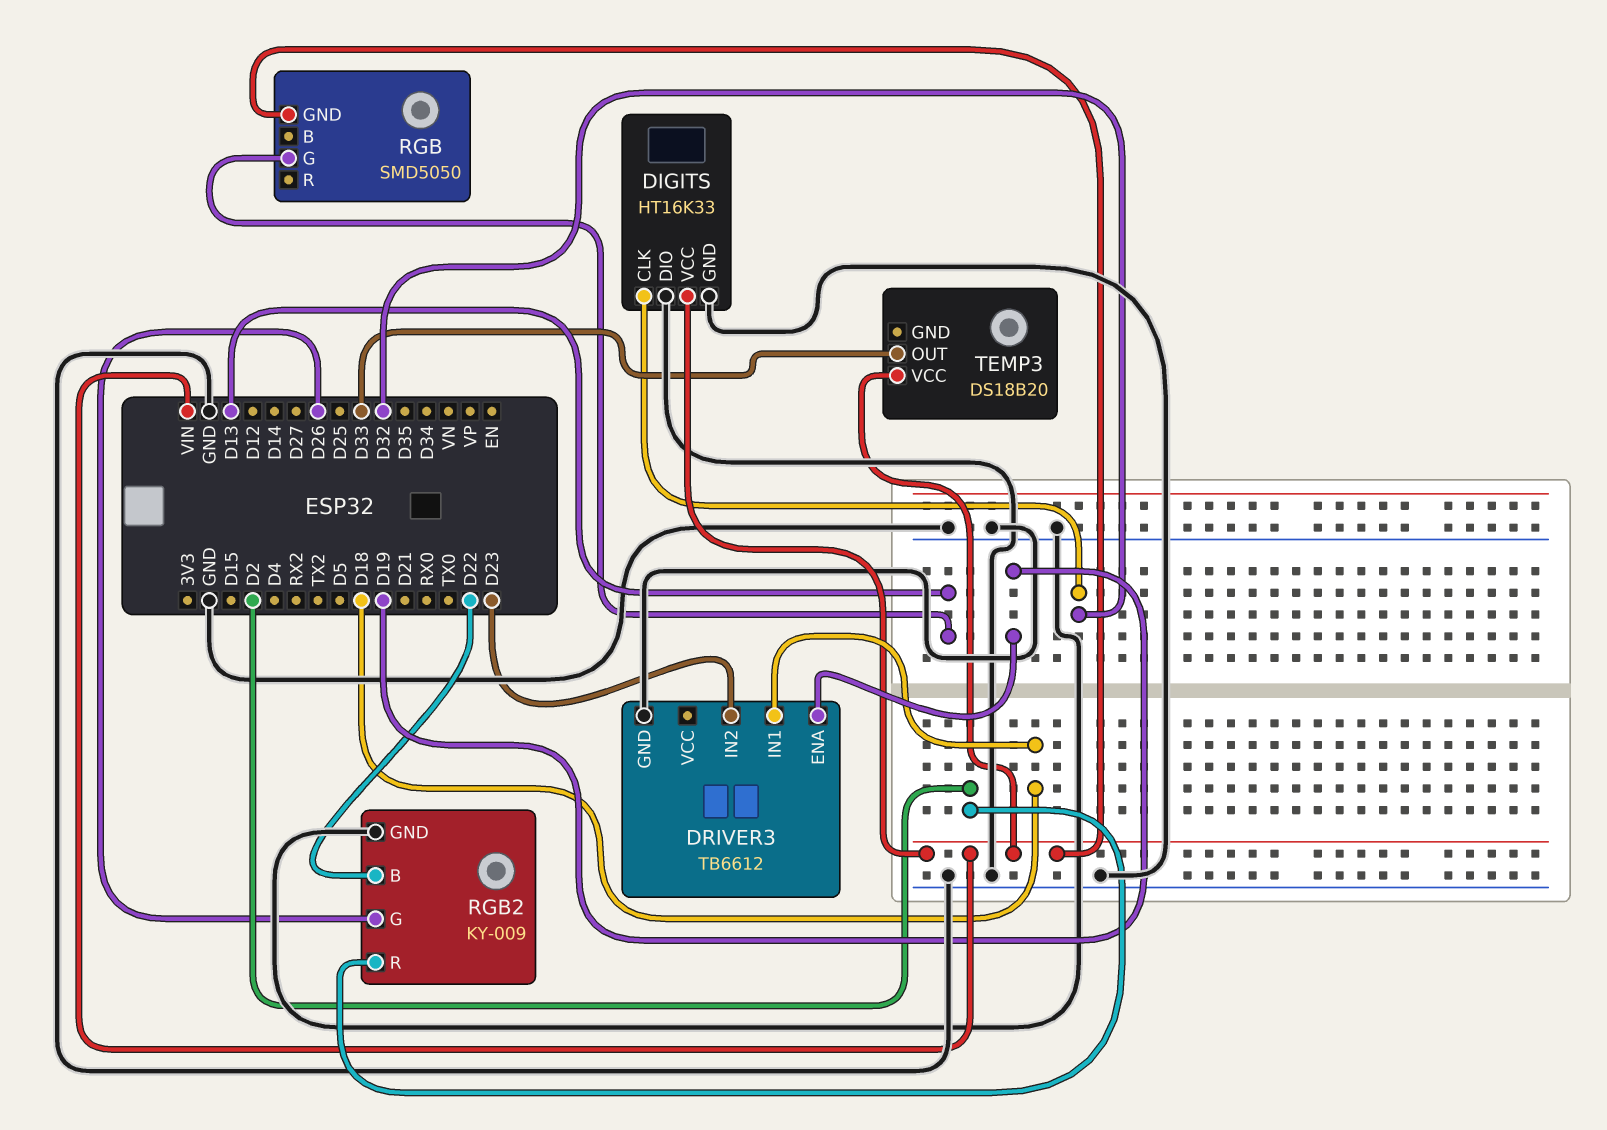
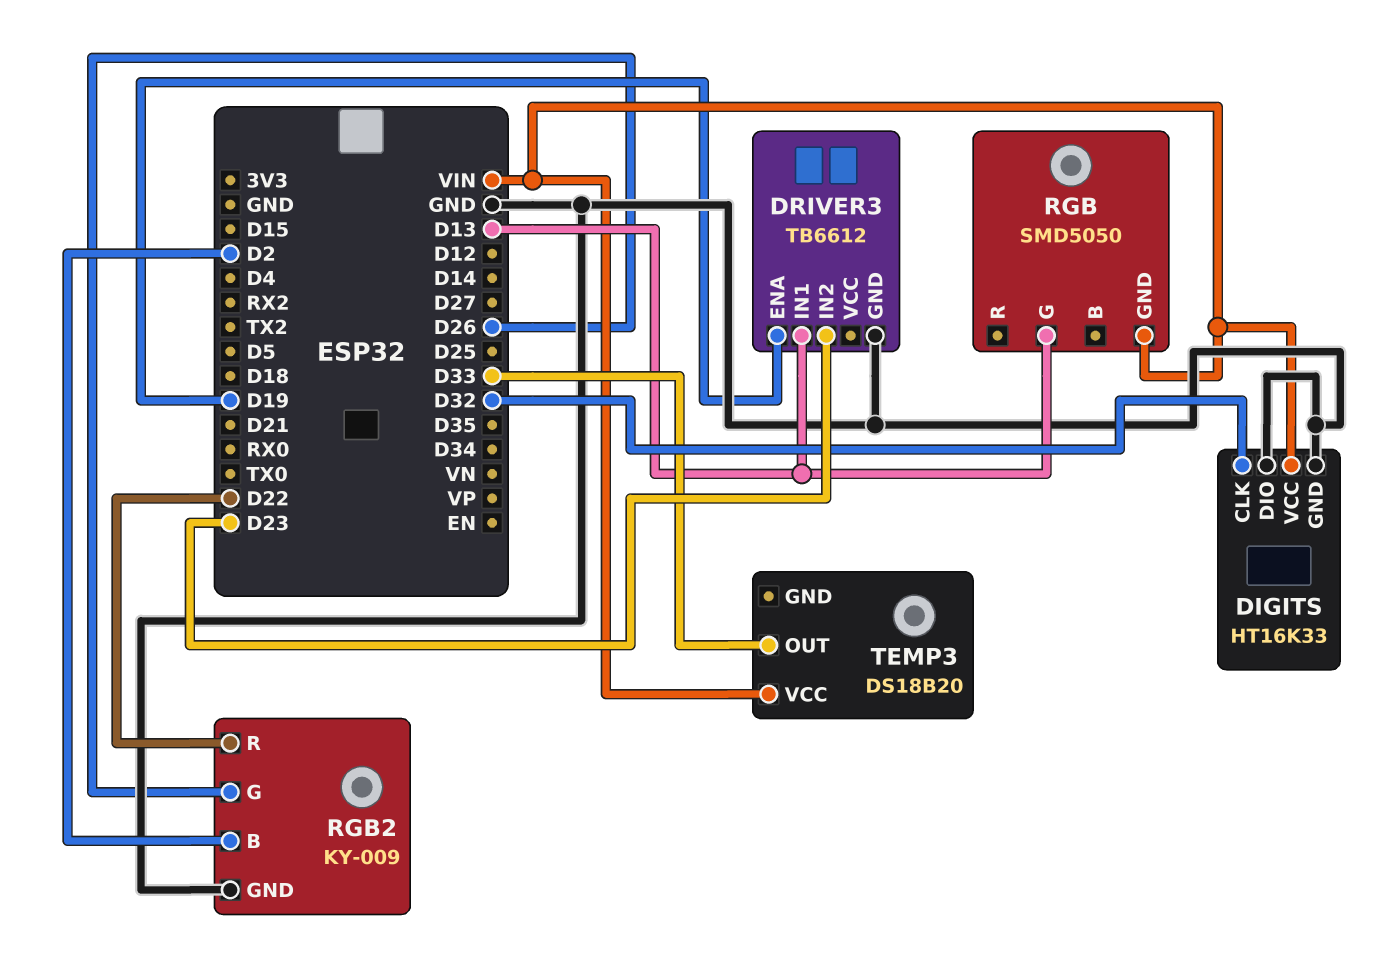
DRIVER3 pin IN1: D18 -> D13
RGB2 pin B: D22 -> D2
RGB2 pin R: D2 -> D22

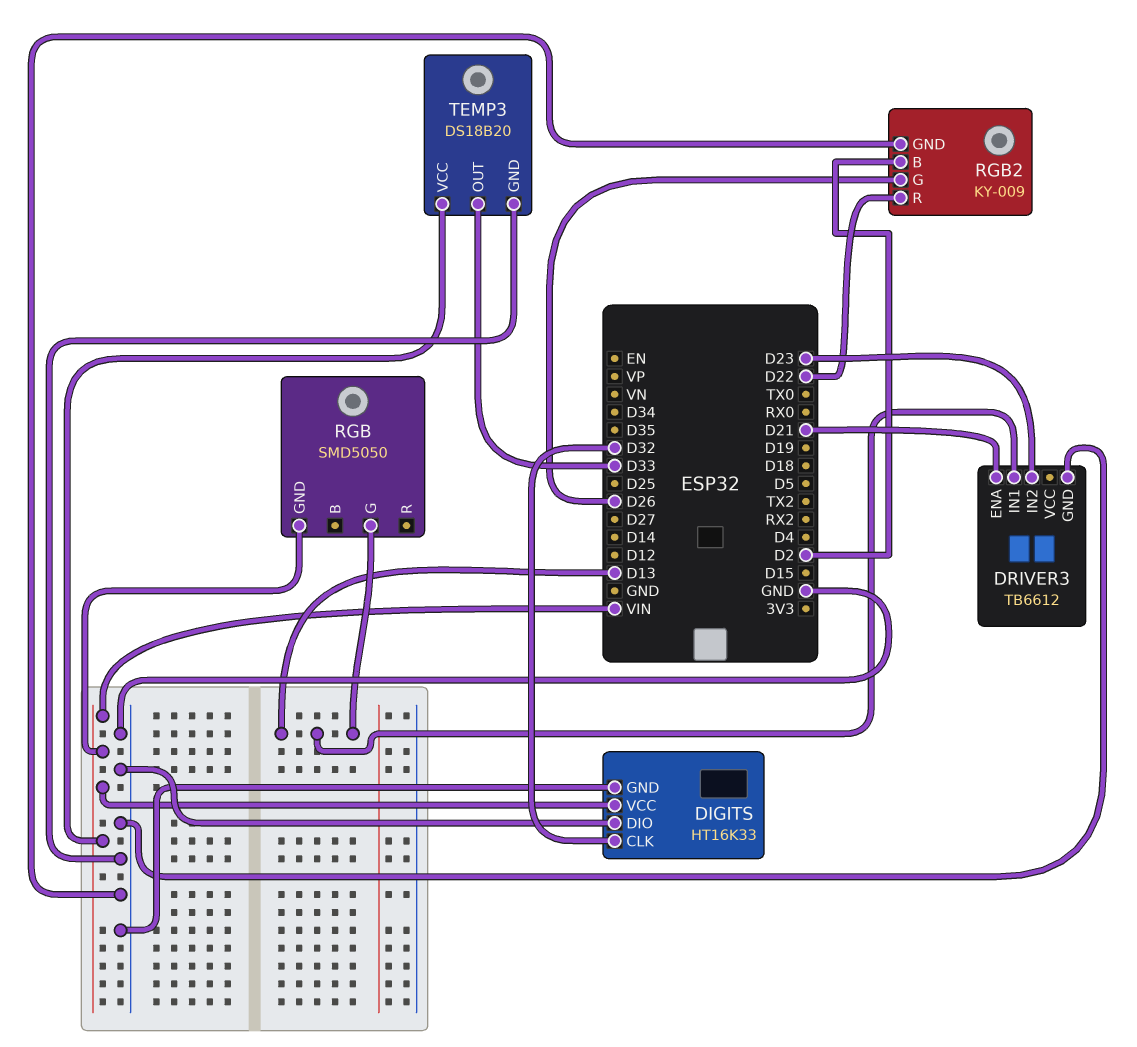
DRIVER3 pin ENA: D19 -> D21
TEMP3 pin GND: none -> GND

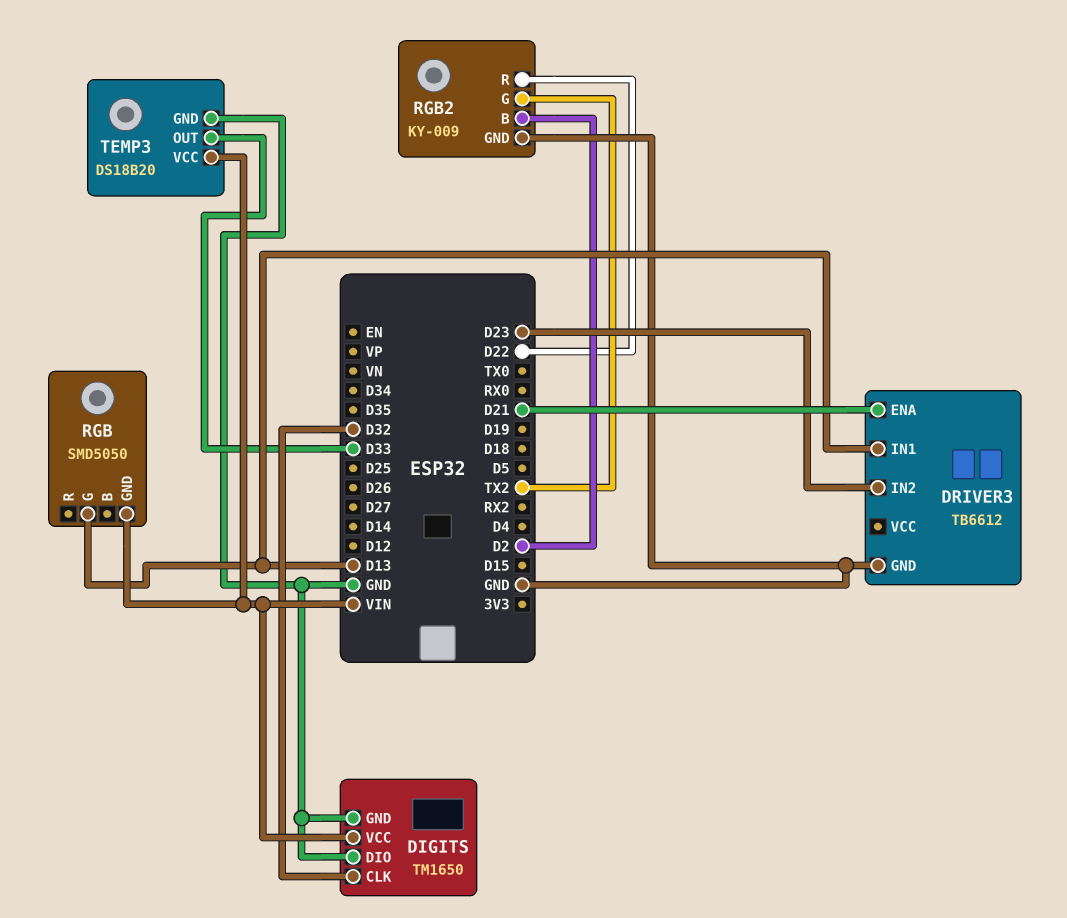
DIGITS: HT16K33 -> TM1650
RGB2 pin G: D26 -> TX2

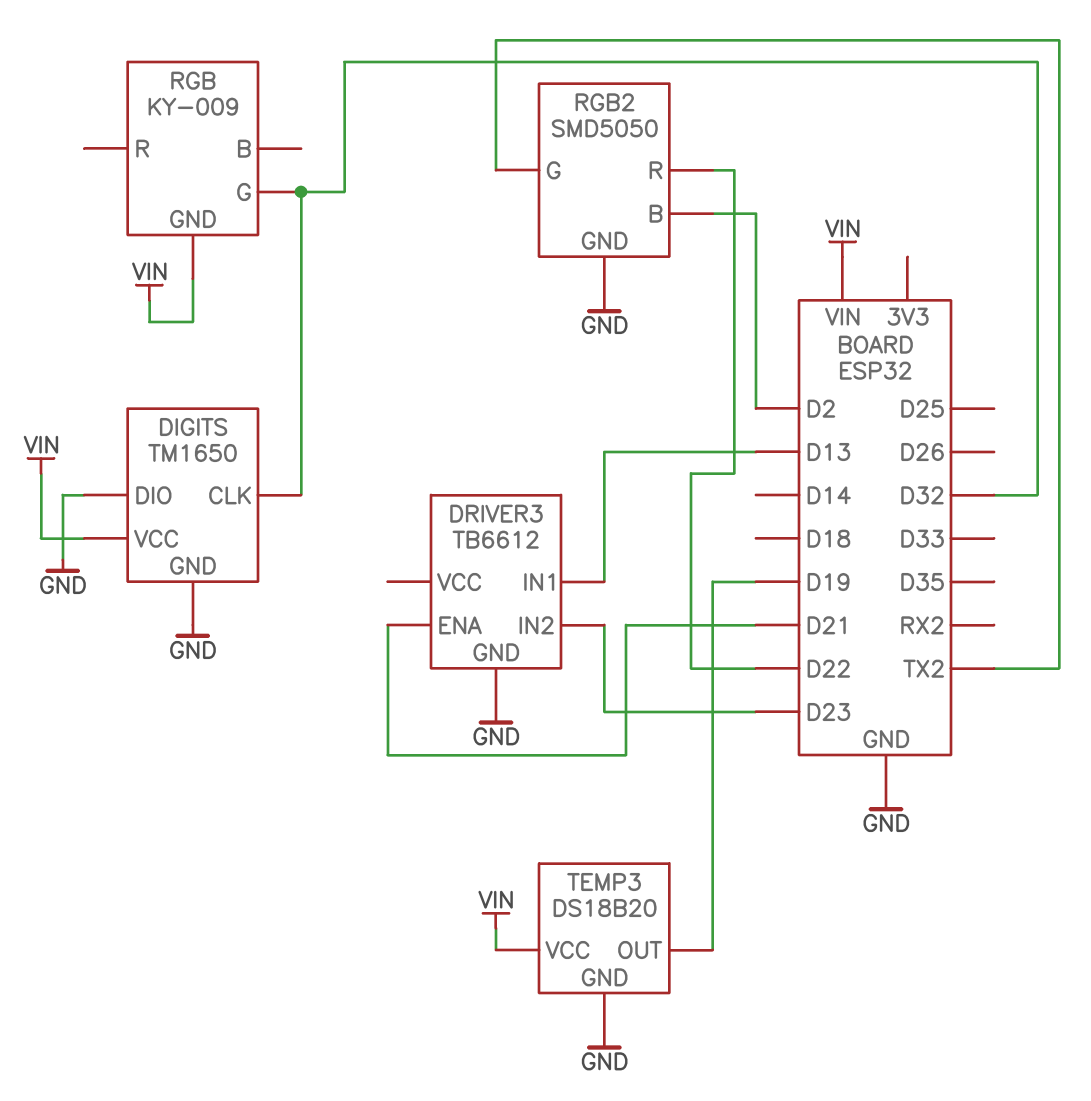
RGB: SMD5050 -> KY-009
RGB pin G: D13 -> D32
RGB2: KY-009 -> SMD5050
TEMP3 pin OUT: D33 -> D19

